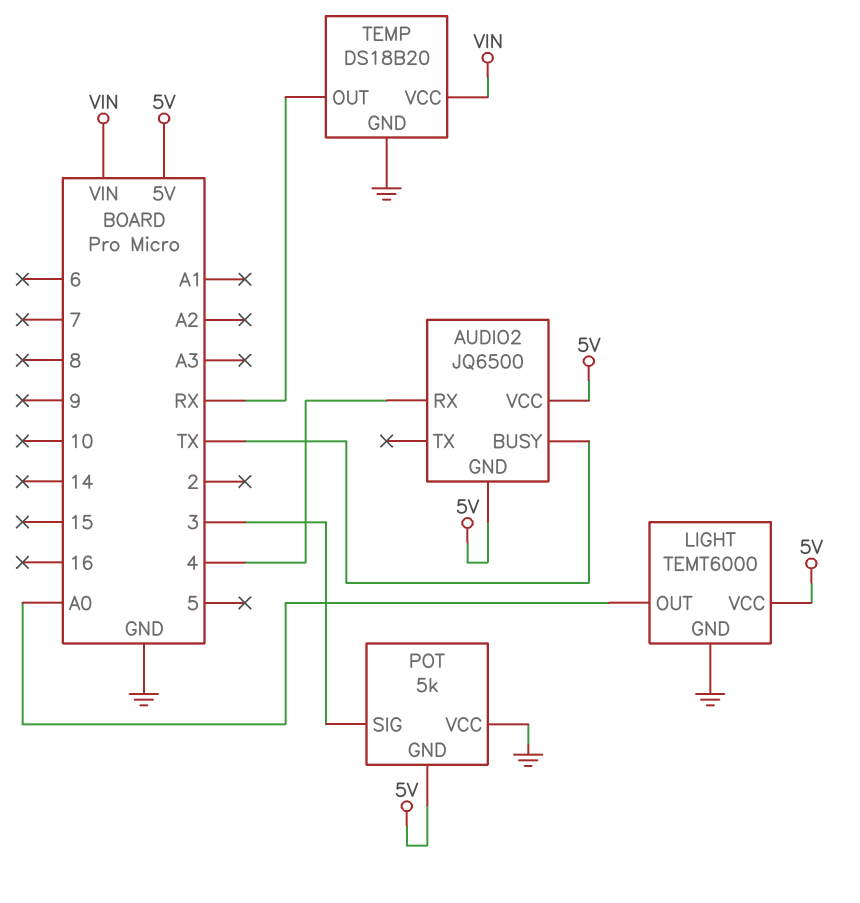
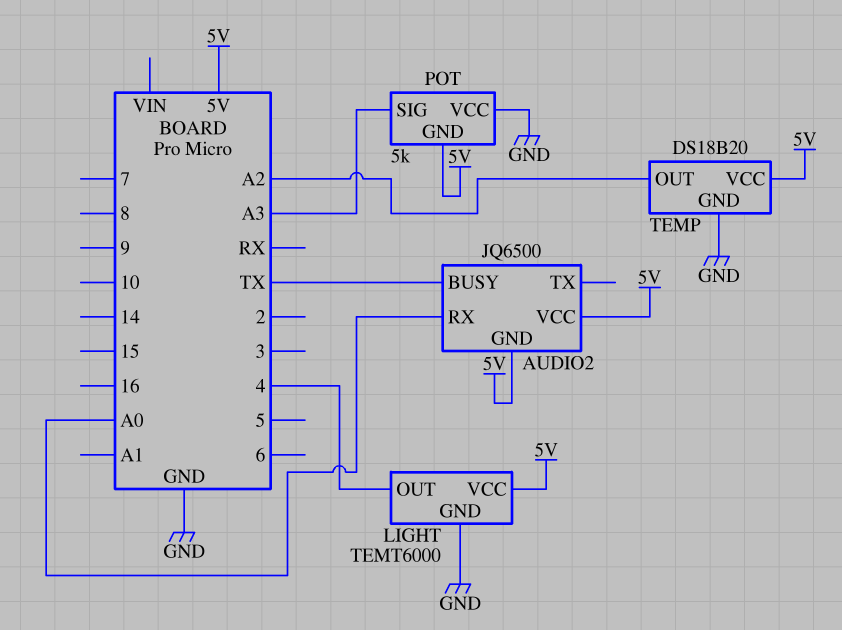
AUDIO2 pin RX: 4 -> A0
LIGHT pin OUT: A0 -> 4
POT pin SIG: 3 -> A3
TEMP pin OUT: RX -> A2
TEMP pin VCC: VIN -> 5V

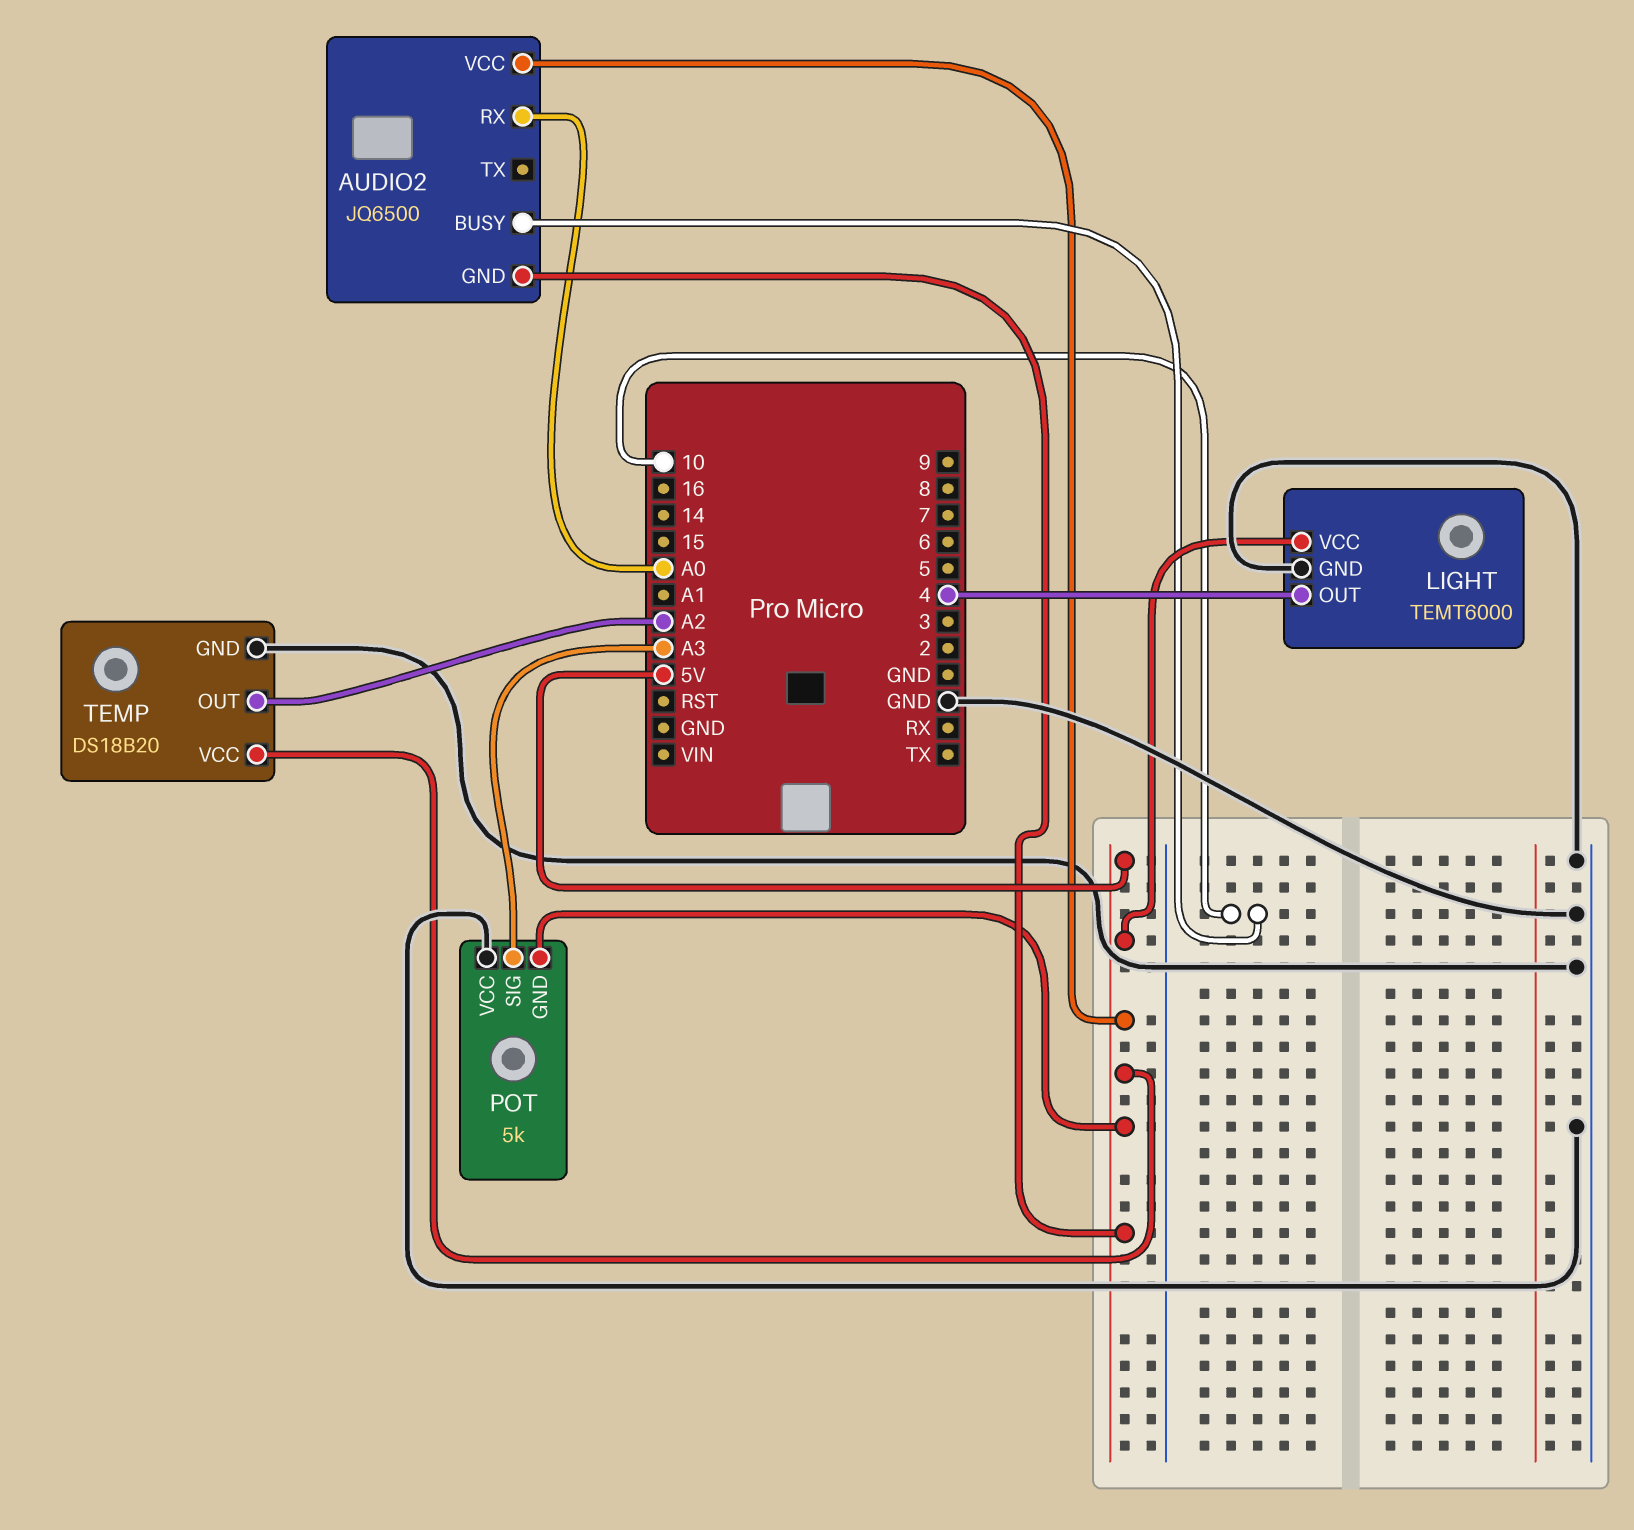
AUDIO2 pin BUSY: TX -> 10

